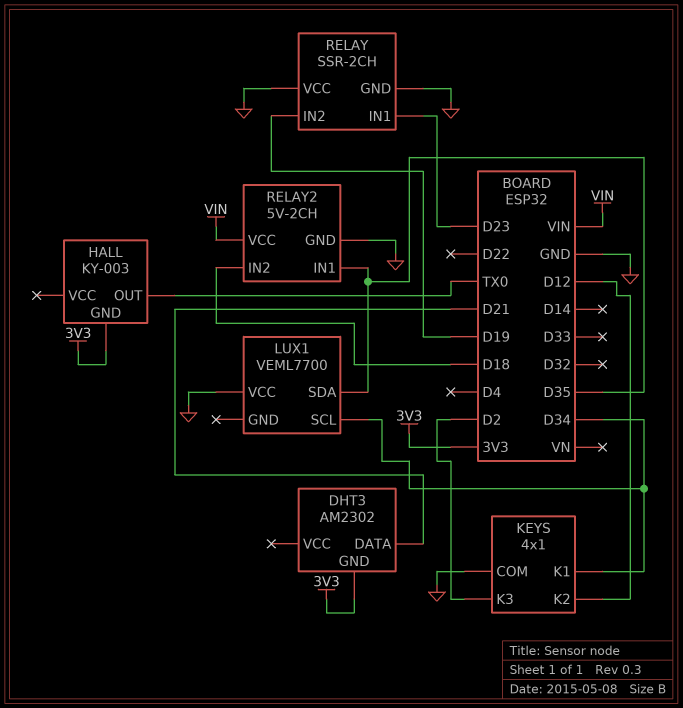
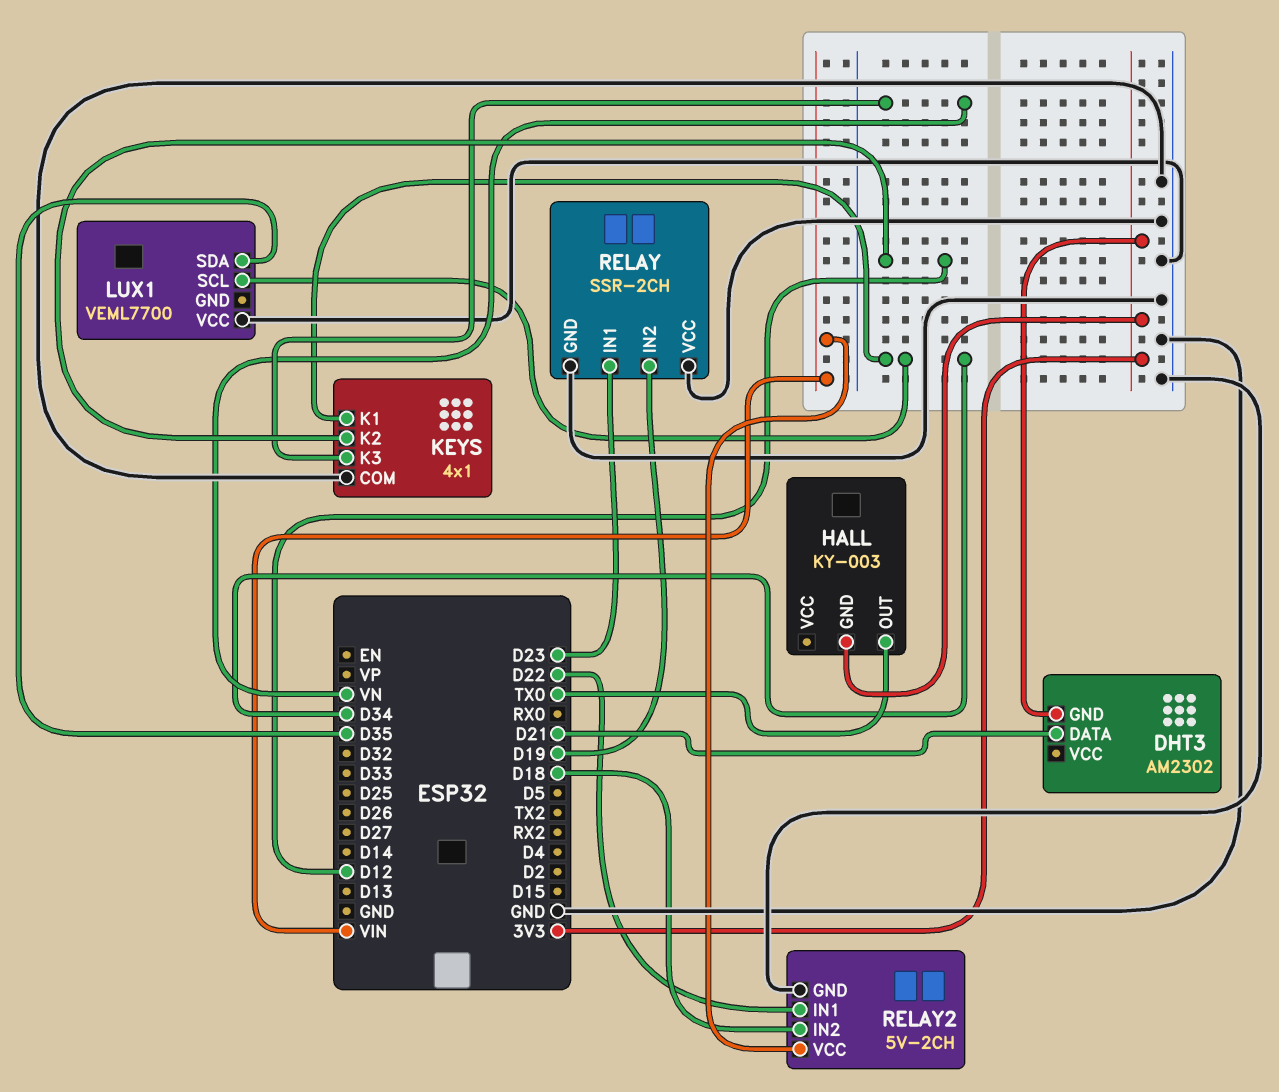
KEYS pin K3: D2 -> VN
RELAY2 pin IN1: D35 -> D22

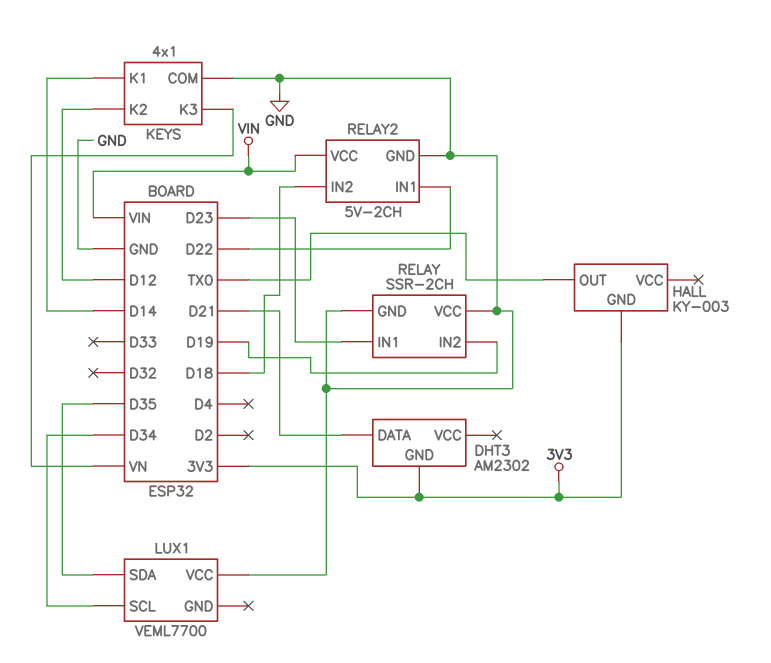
KEYS pin K1: D34 -> D14

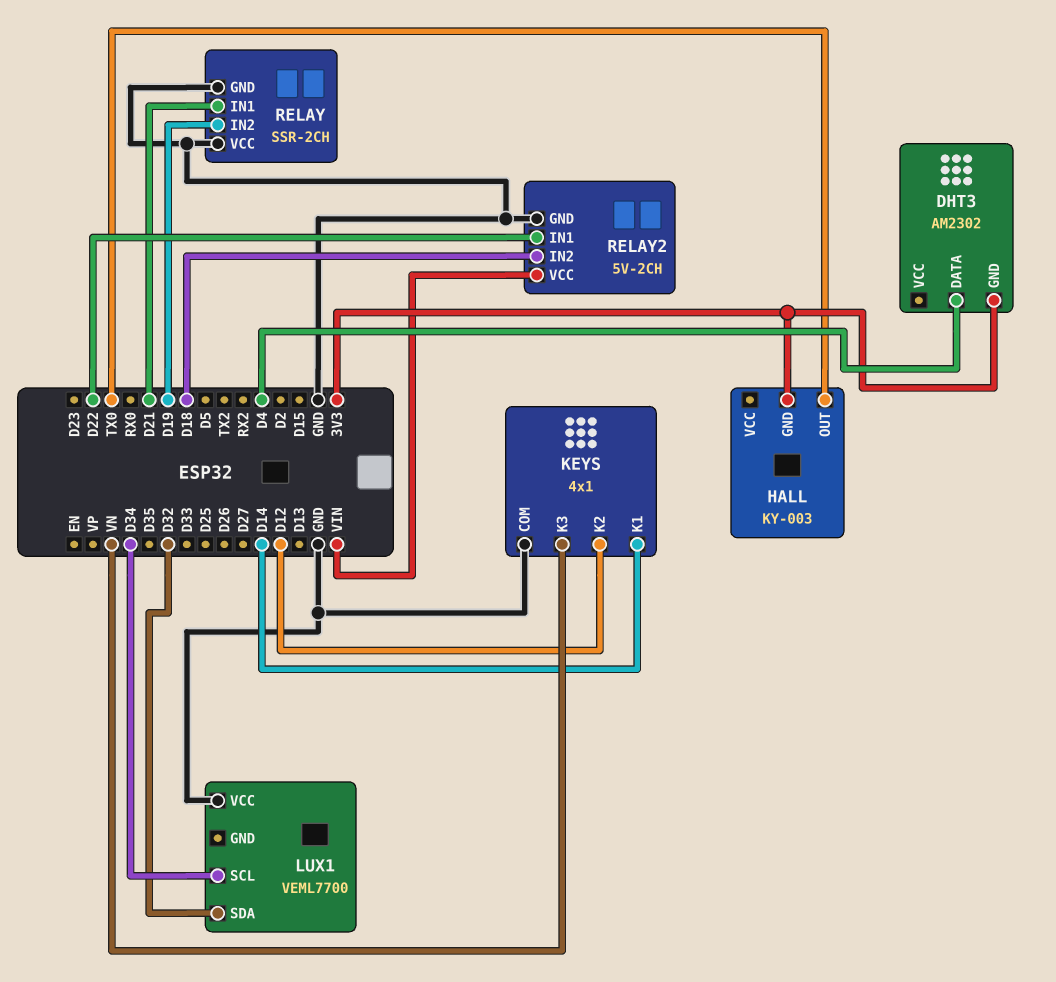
DHT3 pin DATA: D21 -> D4
LUX1 pin SDA: D35 -> D32
RELAY pin IN1: D23 -> D21

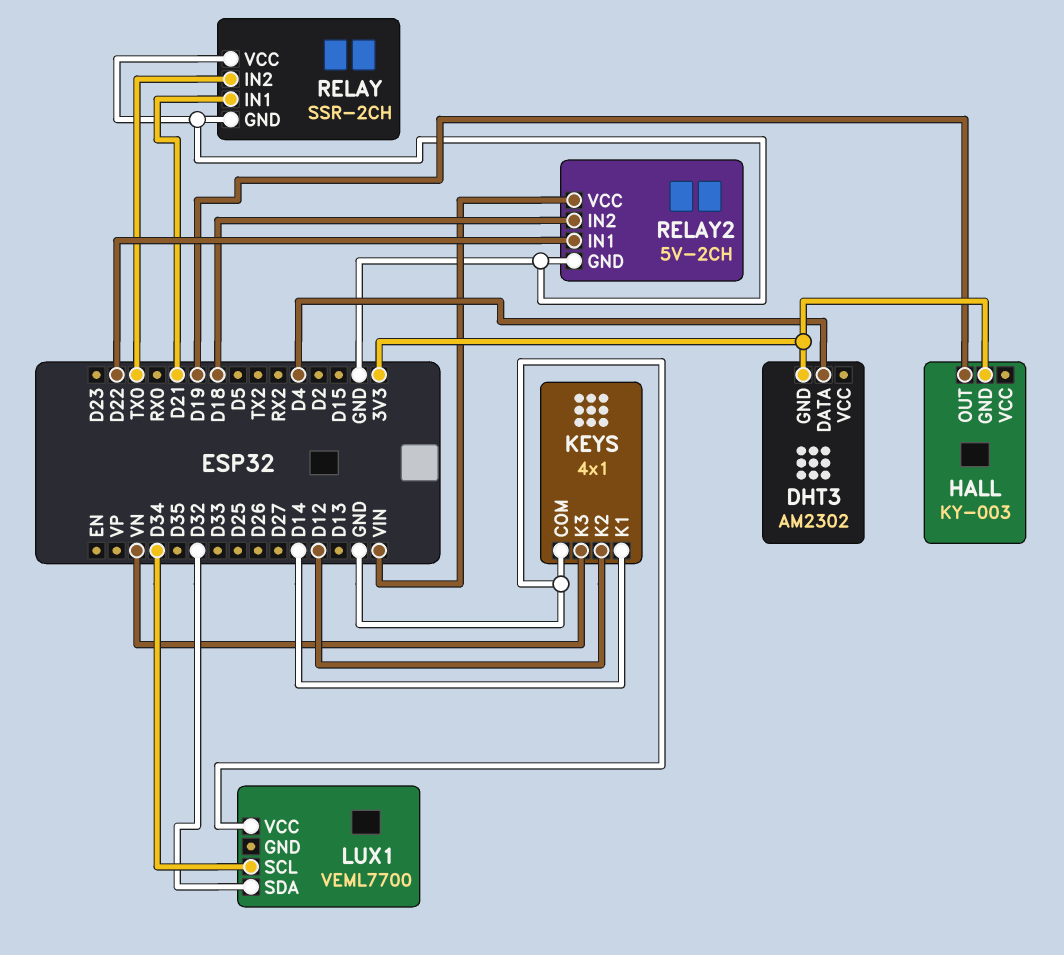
HALL pin OUT: TX0 -> D19
RELAY pin IN2: D19 -> TX0

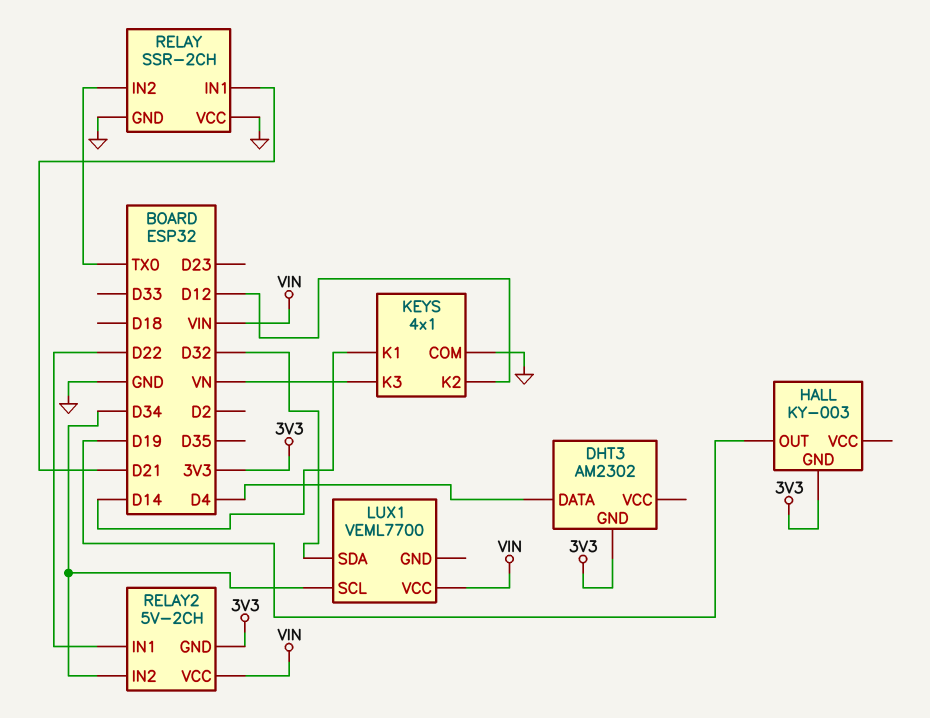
LUX1 pin VCC: GND -> VIN
RELAY2 pin GND: GND -> 3V3
RELAY2 pin IN2: D18 -> D34

